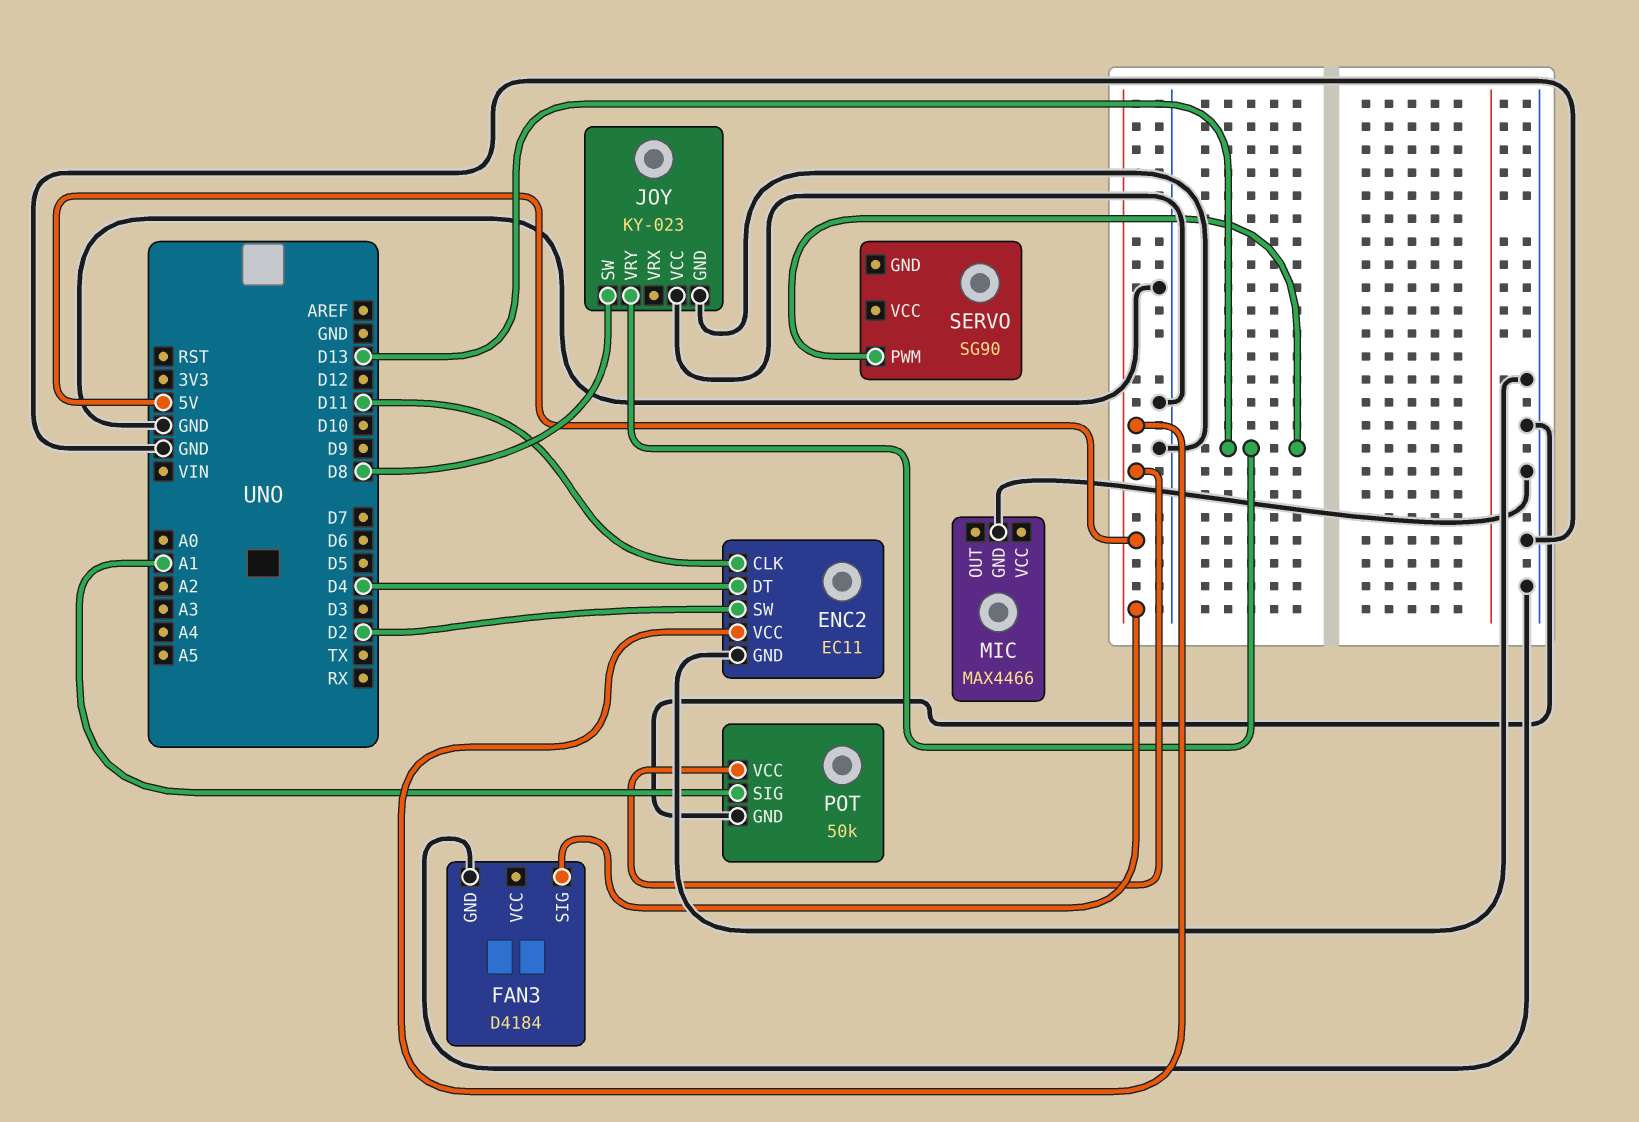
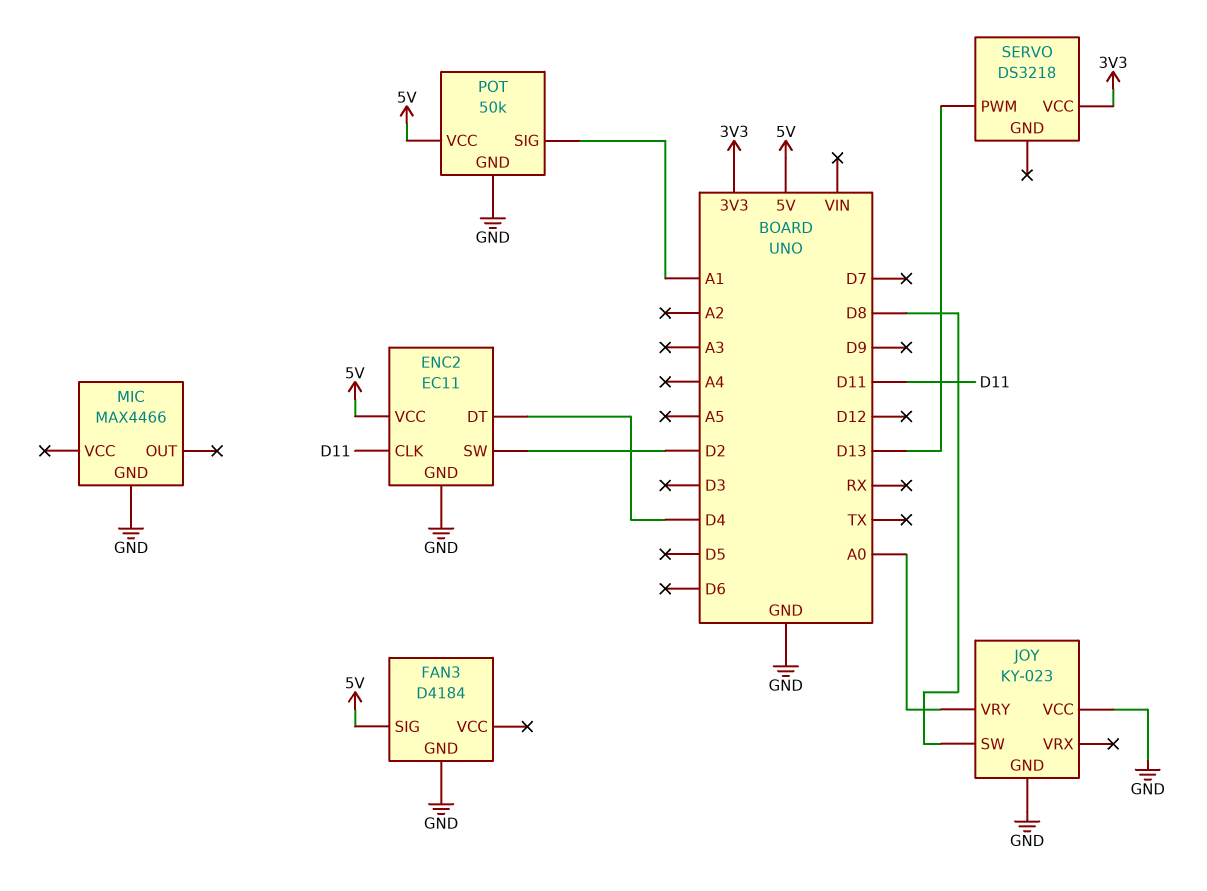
JOY pin VRY: D13 -> A0
SERVO: SG90 -> DS3218
SERVO pin VCC: none -> 3V3

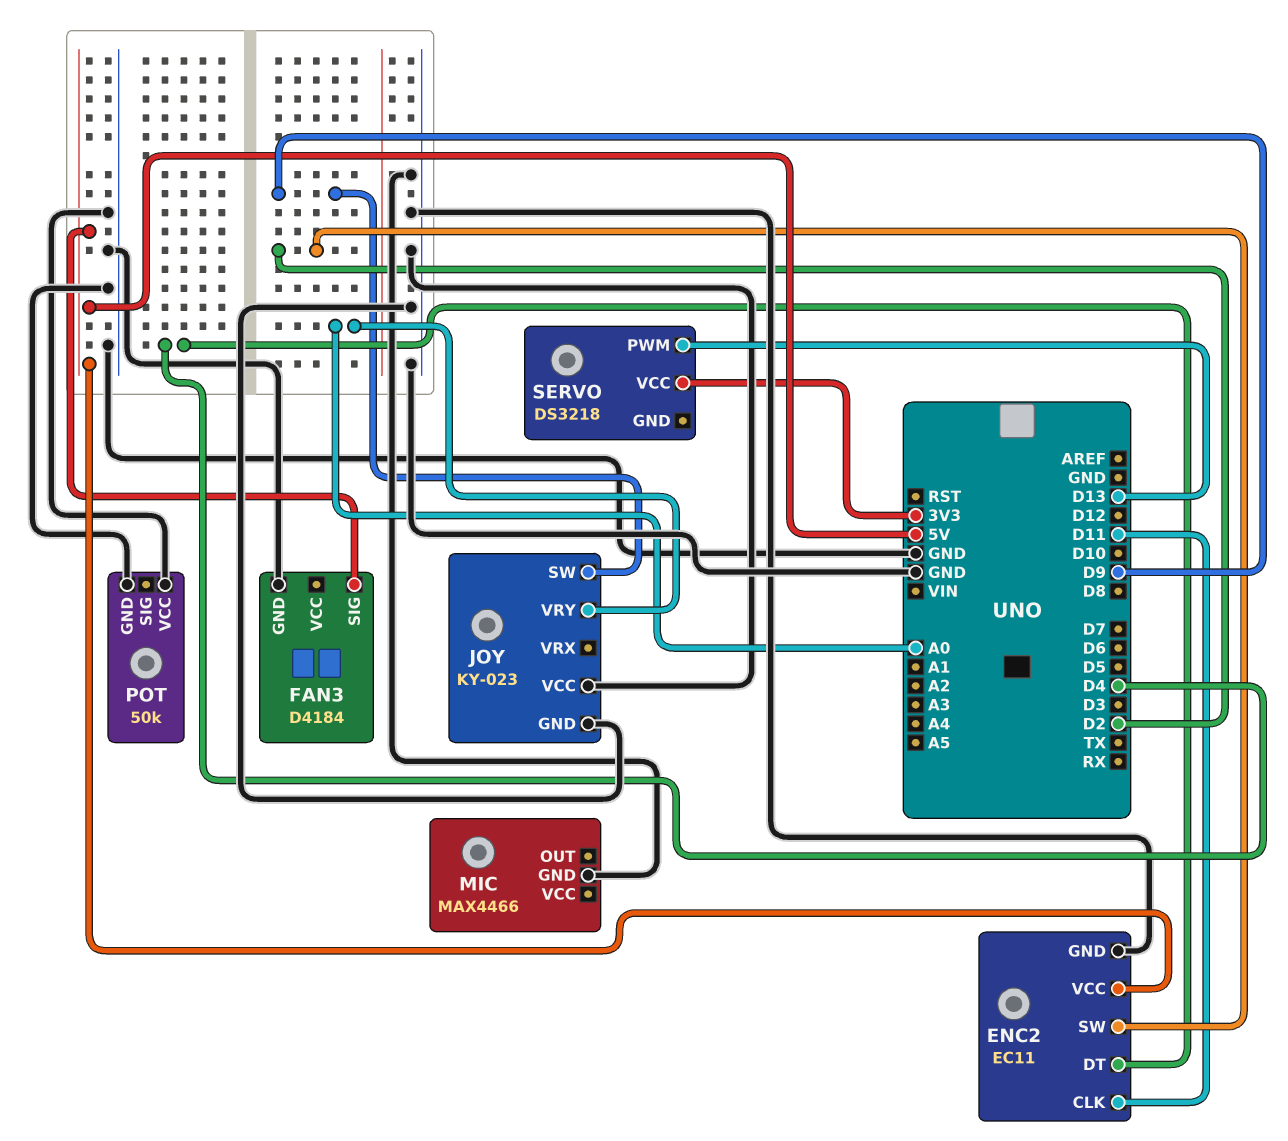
JOY pin SW: D8 -> D9
POT pin SIG: A1 -> none
POT pin VCC: 5V -> GND

